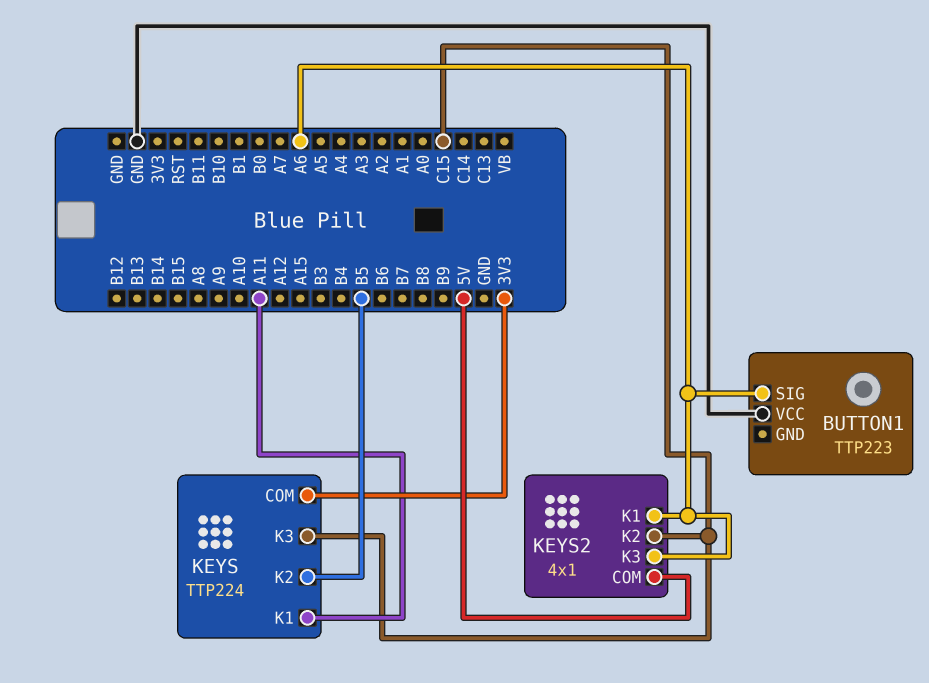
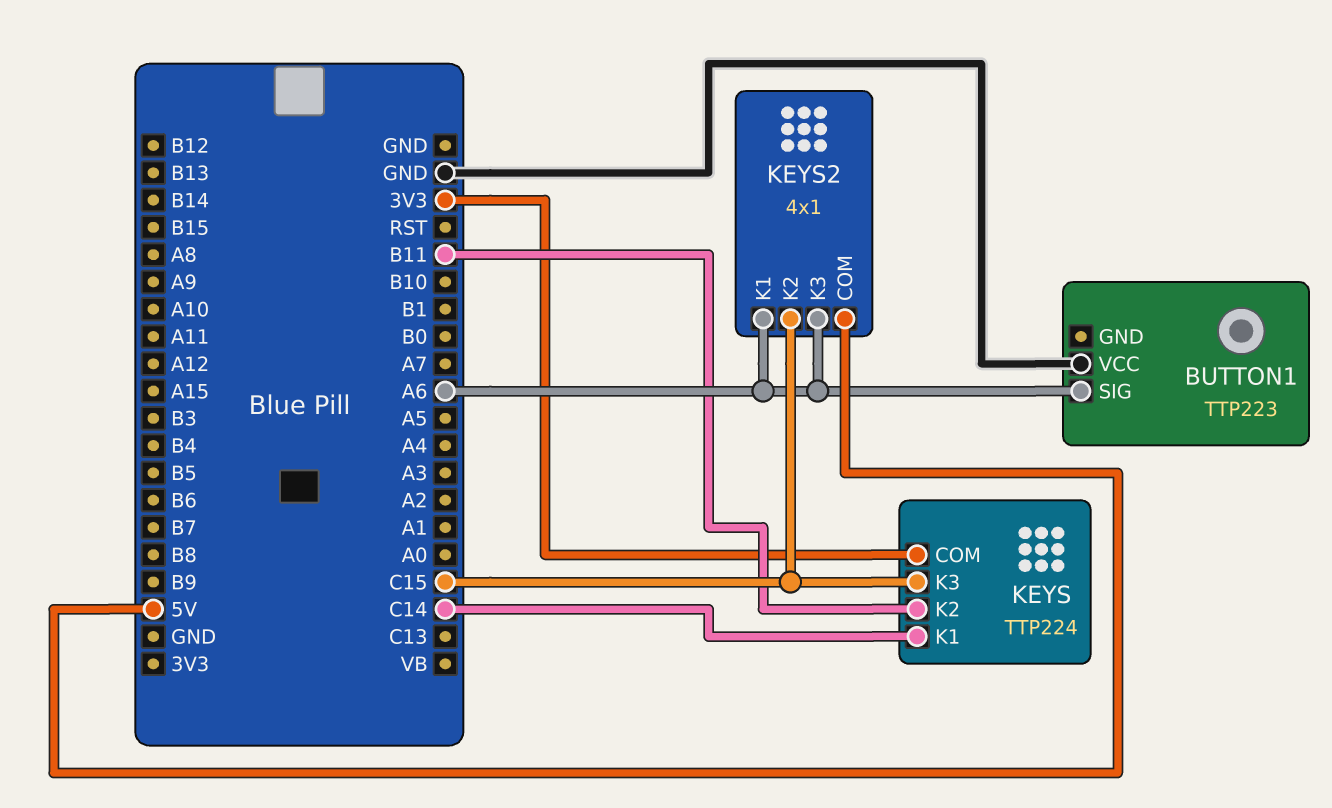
KEYS pin K1: A11 -> C14
KEYS pin K2: B5 -> B11

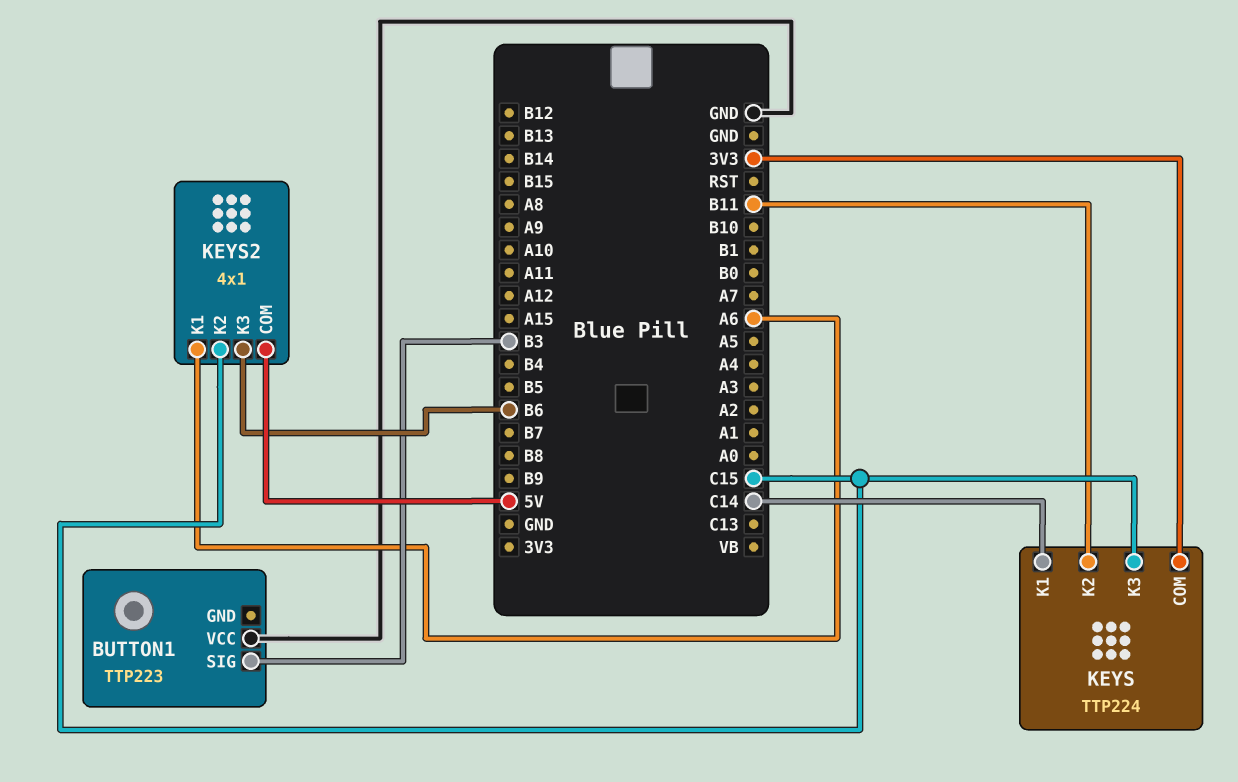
BUTTON1 pin SIG: A6 -> B3
KEYS2 pin K3: A6 -> B6

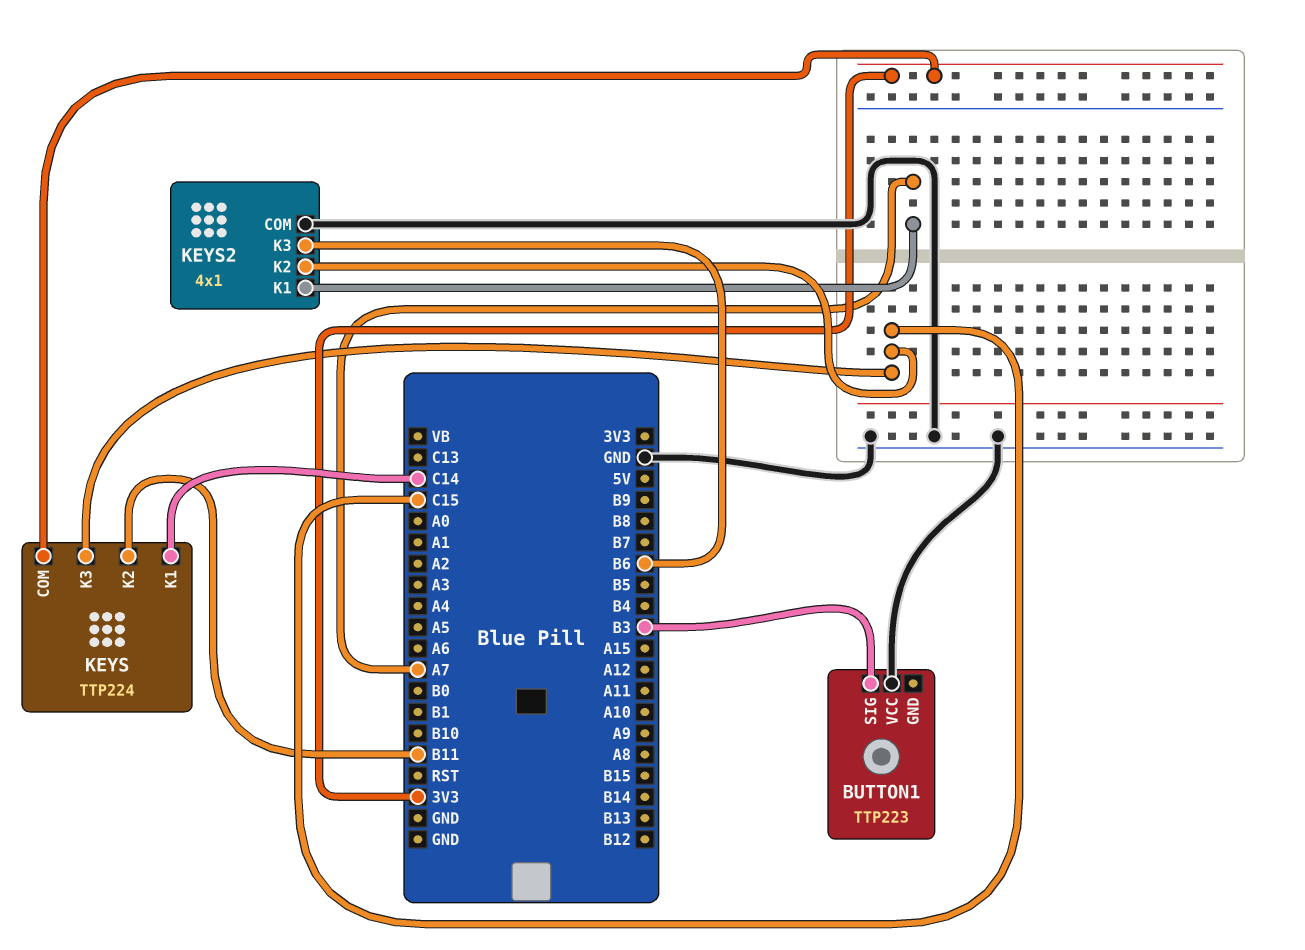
KEYS2 pin COM: 5V -> GND
KEYS2 pin K1: A6 -> A7

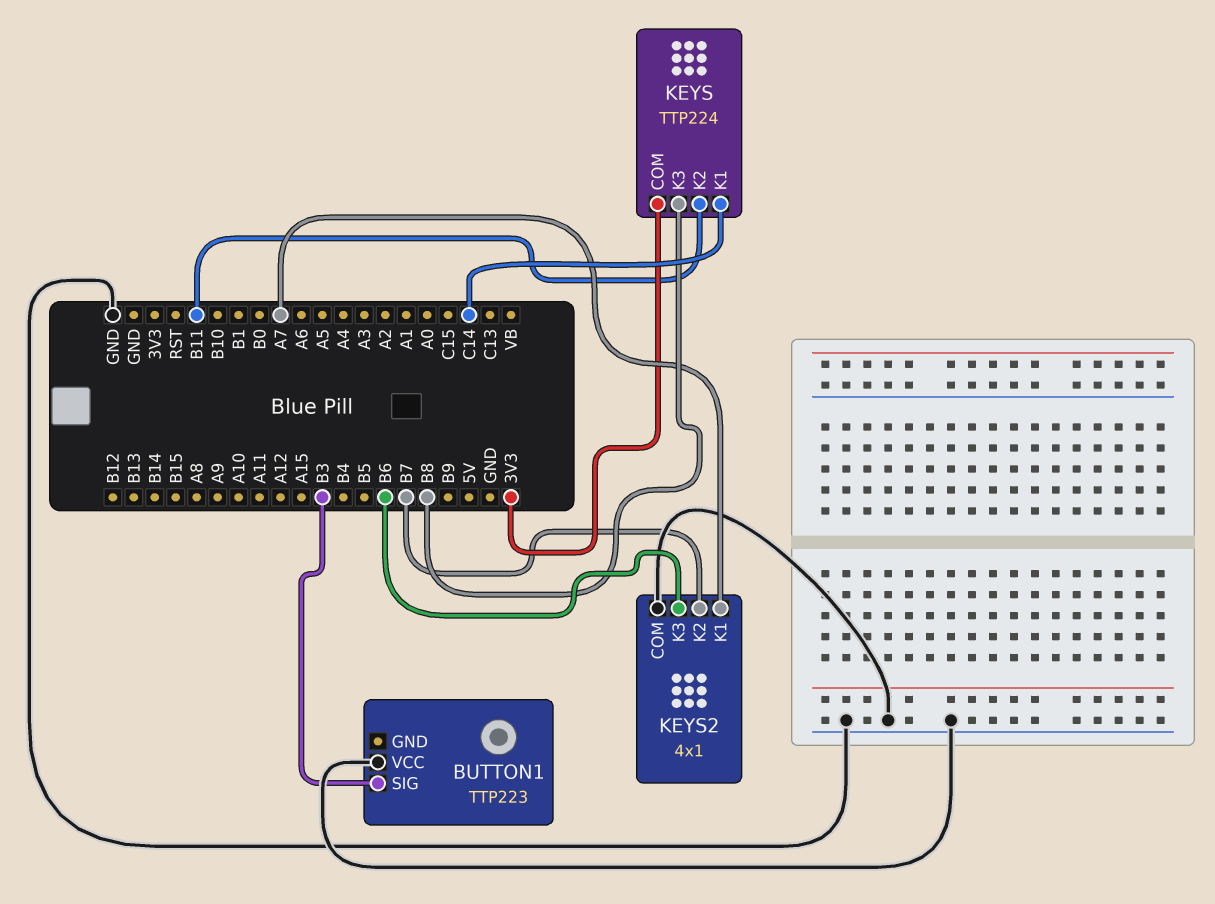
KEYS pin K3: C15 -> B8
KEYS2 pin K2: C15 -> B7

